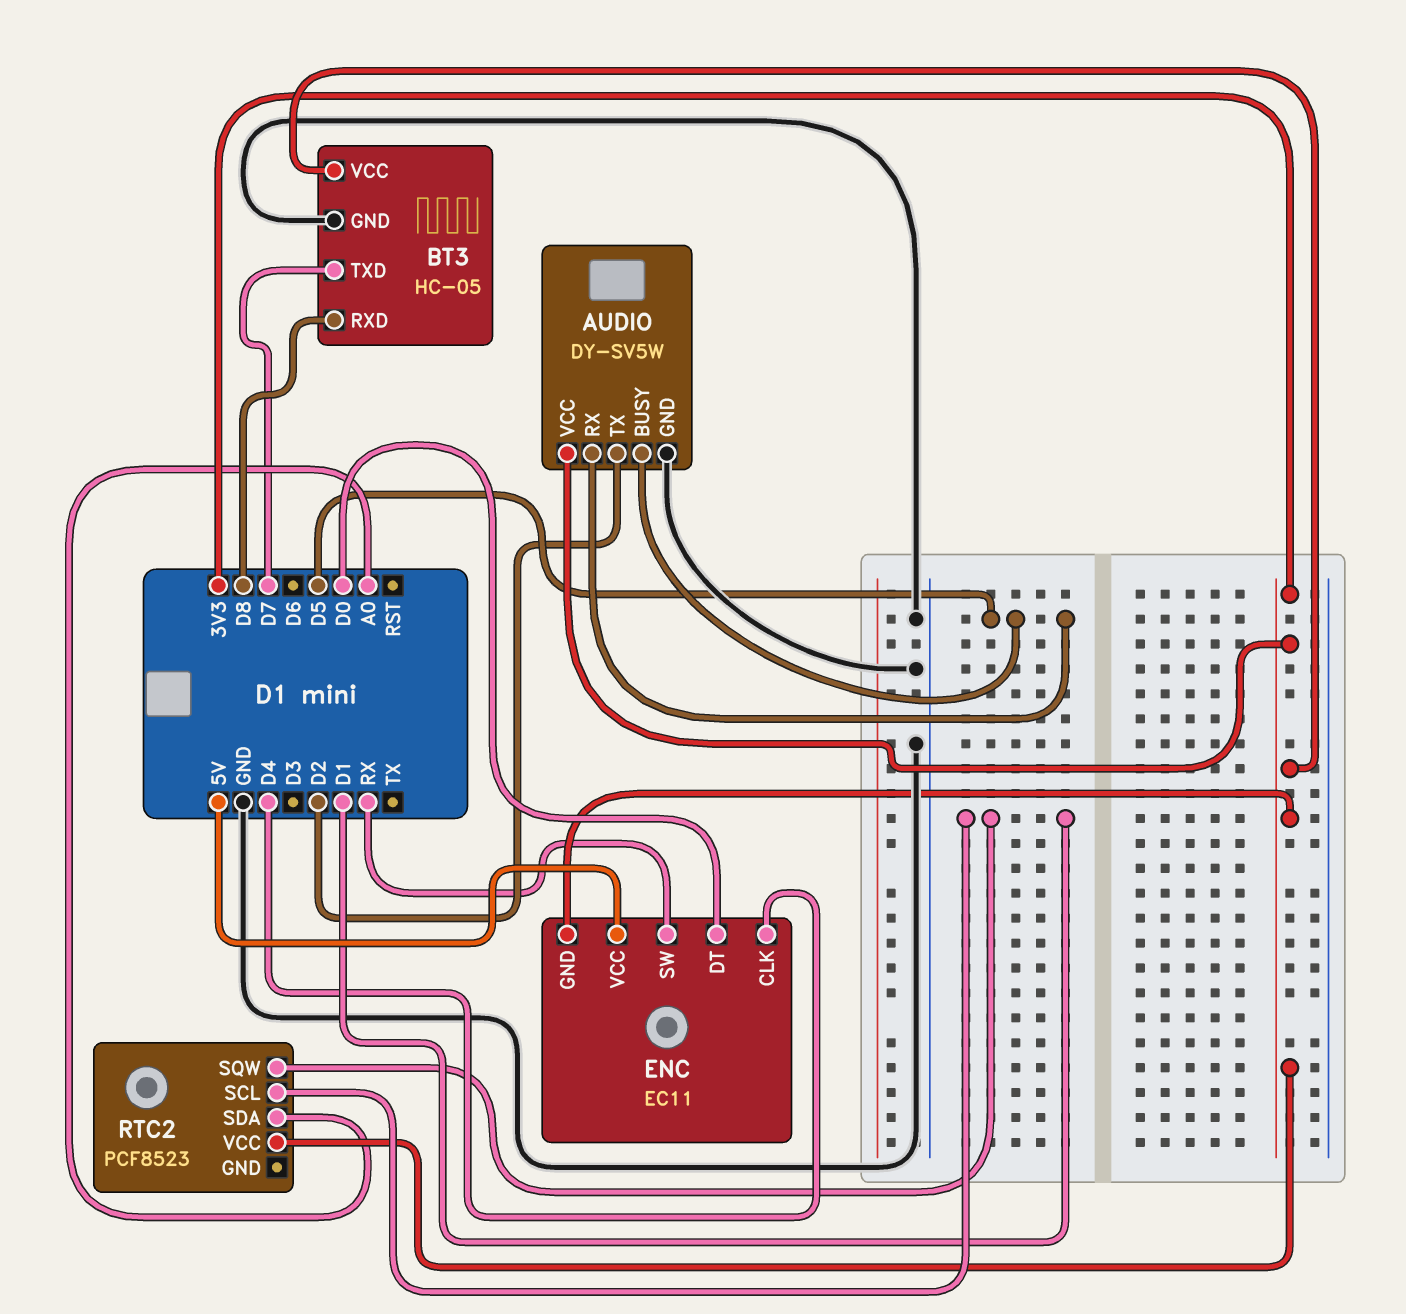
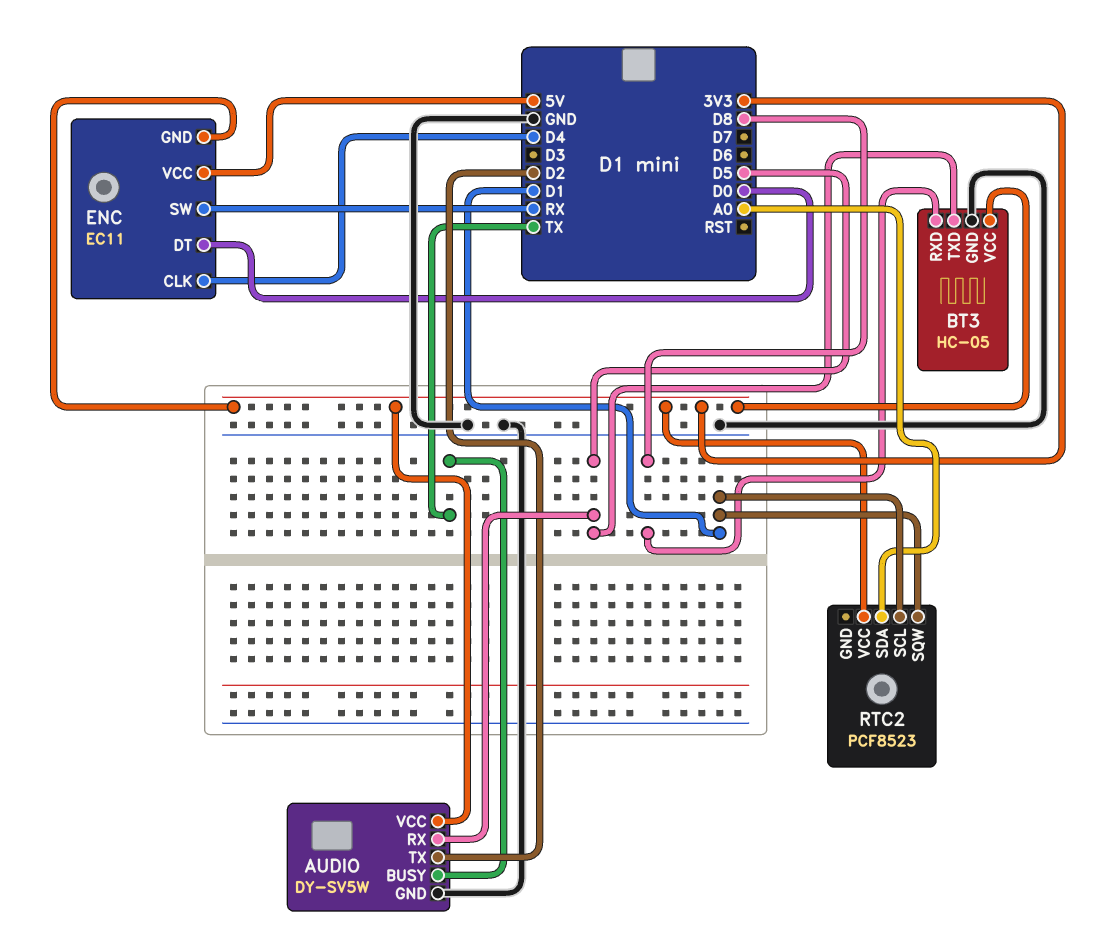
AUDIO pin BUSY: D5 -> TX
BT3 pin TXD: D7 -> D5

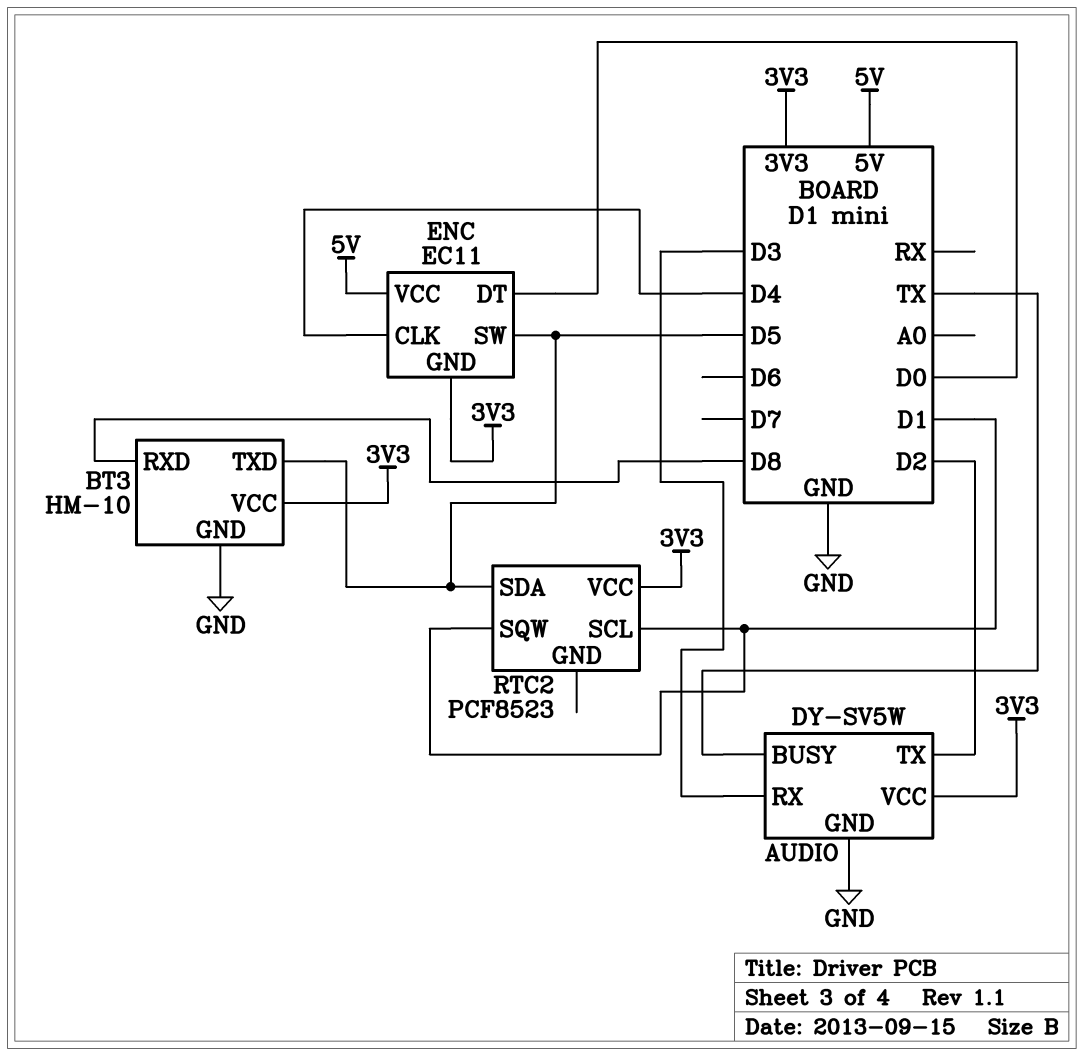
AUDIO pin RX: D5 -> D3
BT3: HC-05 -> HM-10
ENC pin SW: RX -> D5
RTC2 pin SDA: A0 -> D5

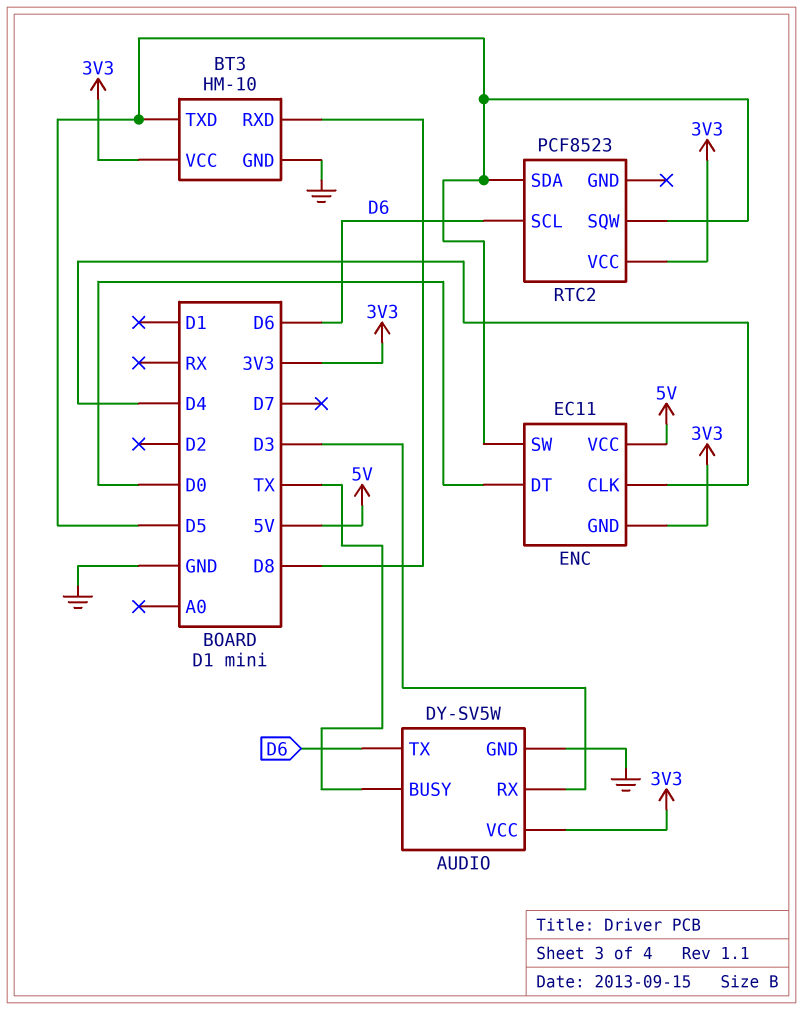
AUDIO pin TX: D2 -> D6
RTC2 pin SCL: D1 -> D6
RTC2 pin SQW: D1 -> D5

